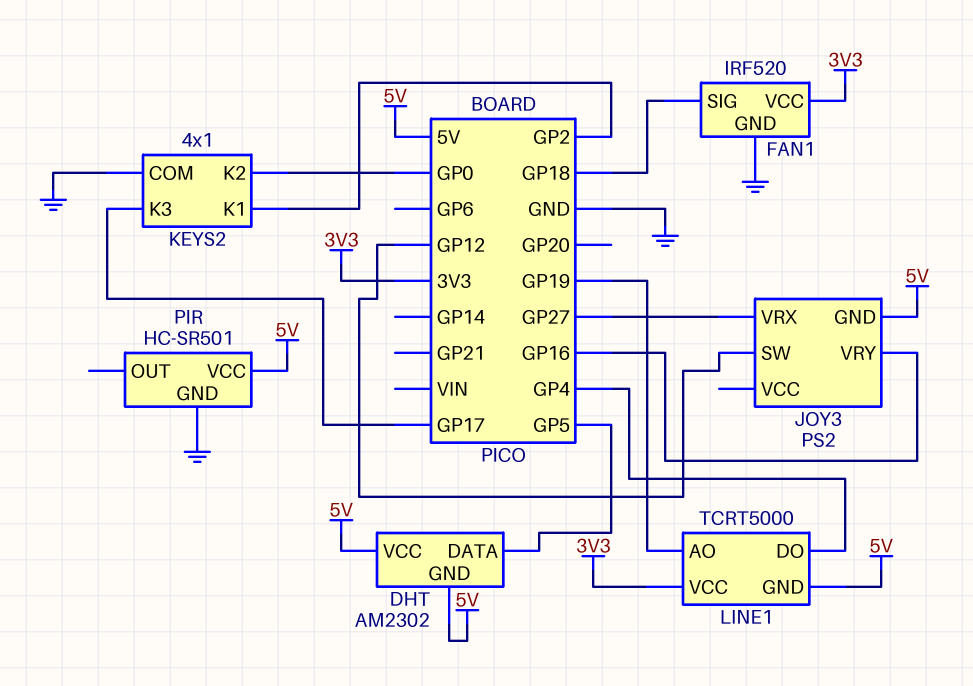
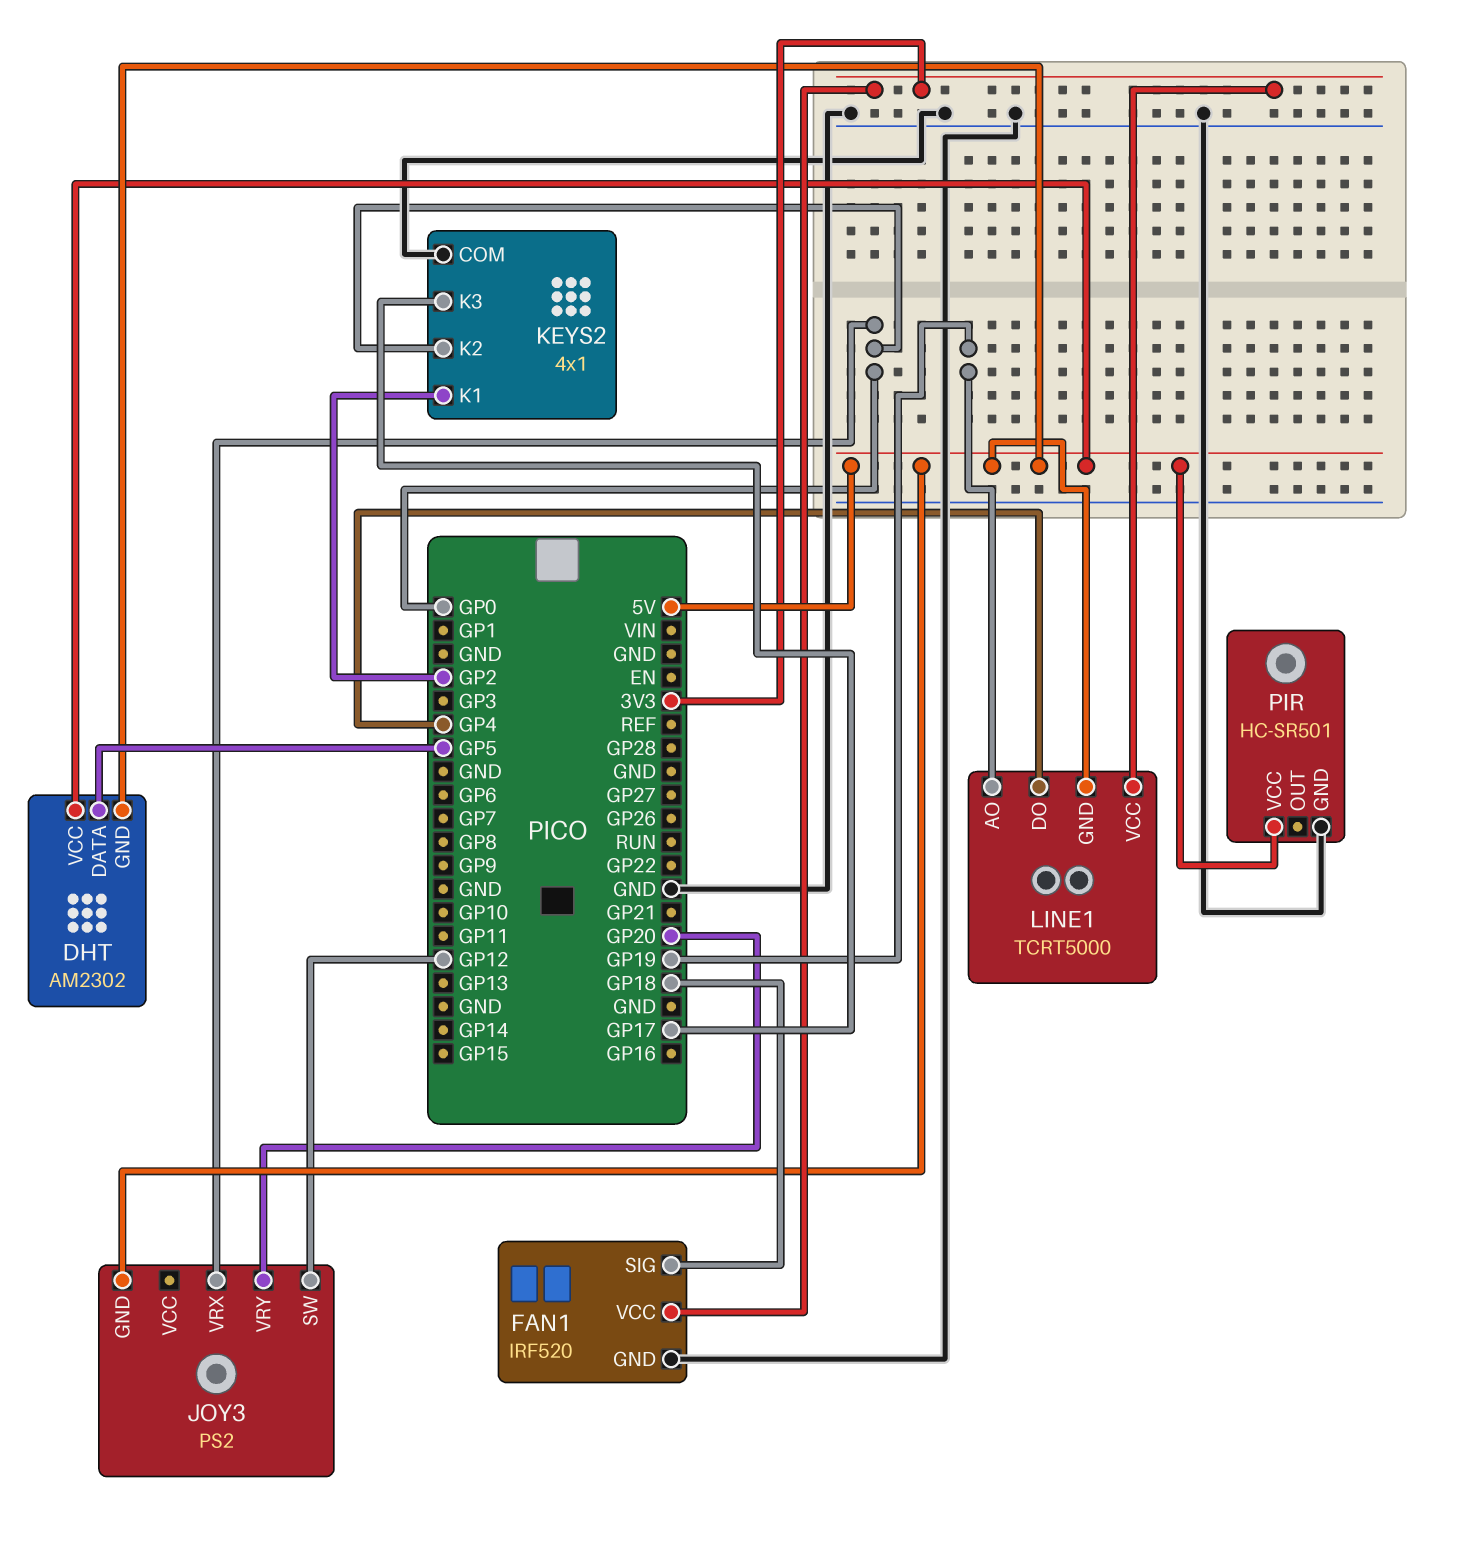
JOY3 pin VRX: GP27 -> GP0
JOY3 pin VRY: GP16 -> GP20

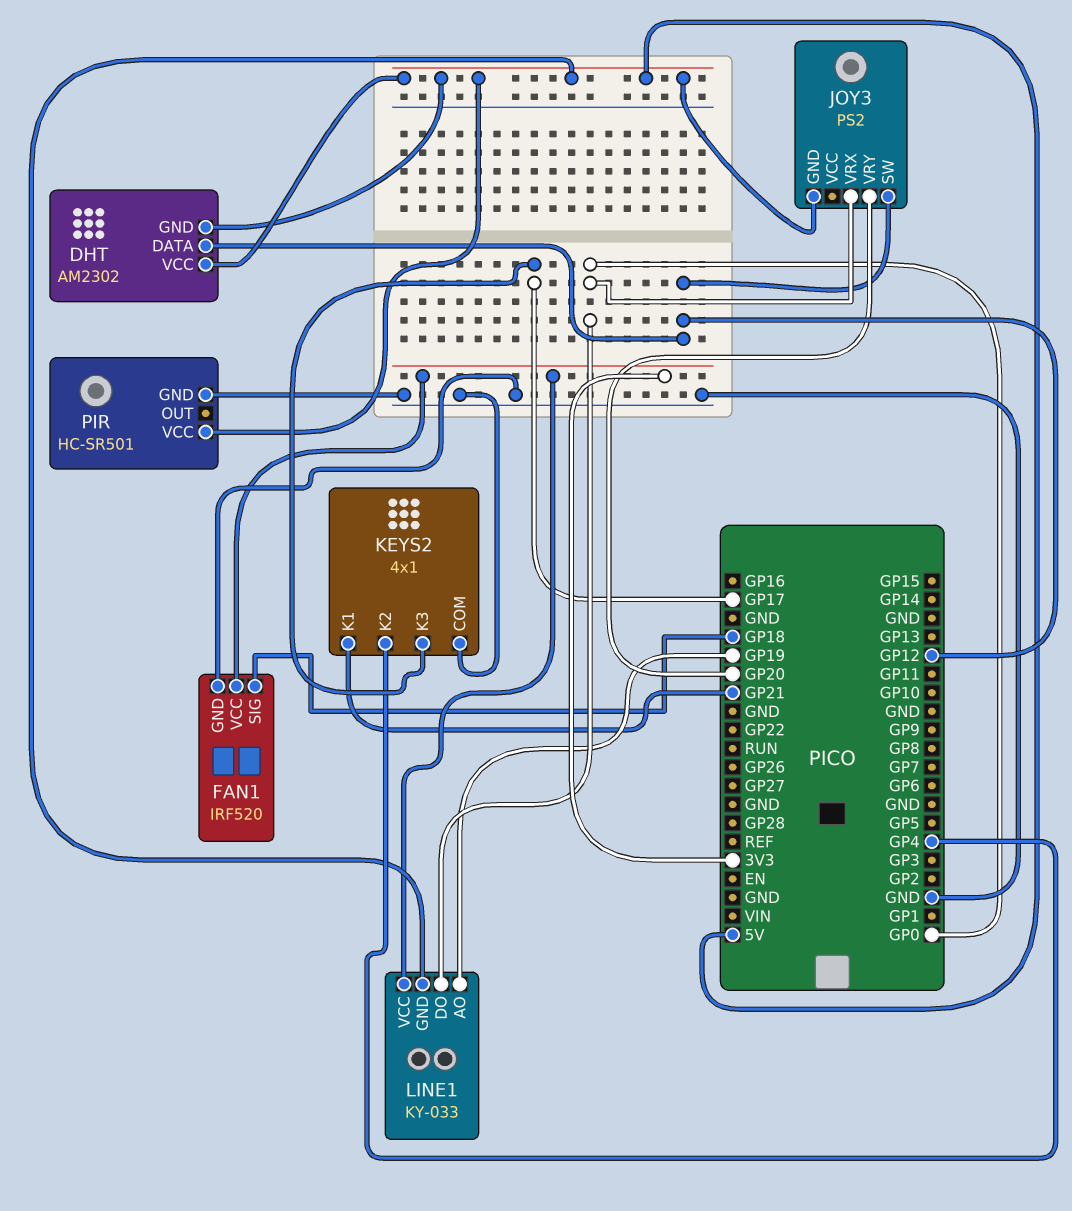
DHT pin DATA: GP5 -> GP12
KEYS2 pin K1: GP2 -> GP21
KEYS2 pin K2: GP0 -> GP4
LINE1: TCRT5000 -> KY-033
LINE1 pin DO: GP4 -> GP0

